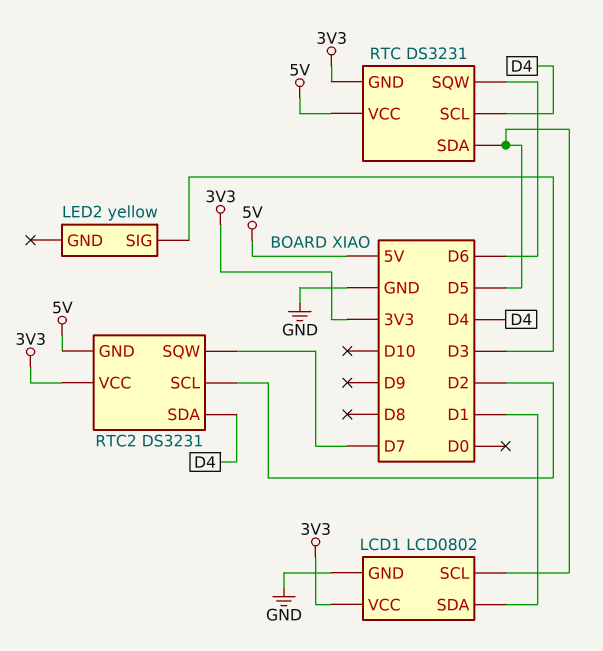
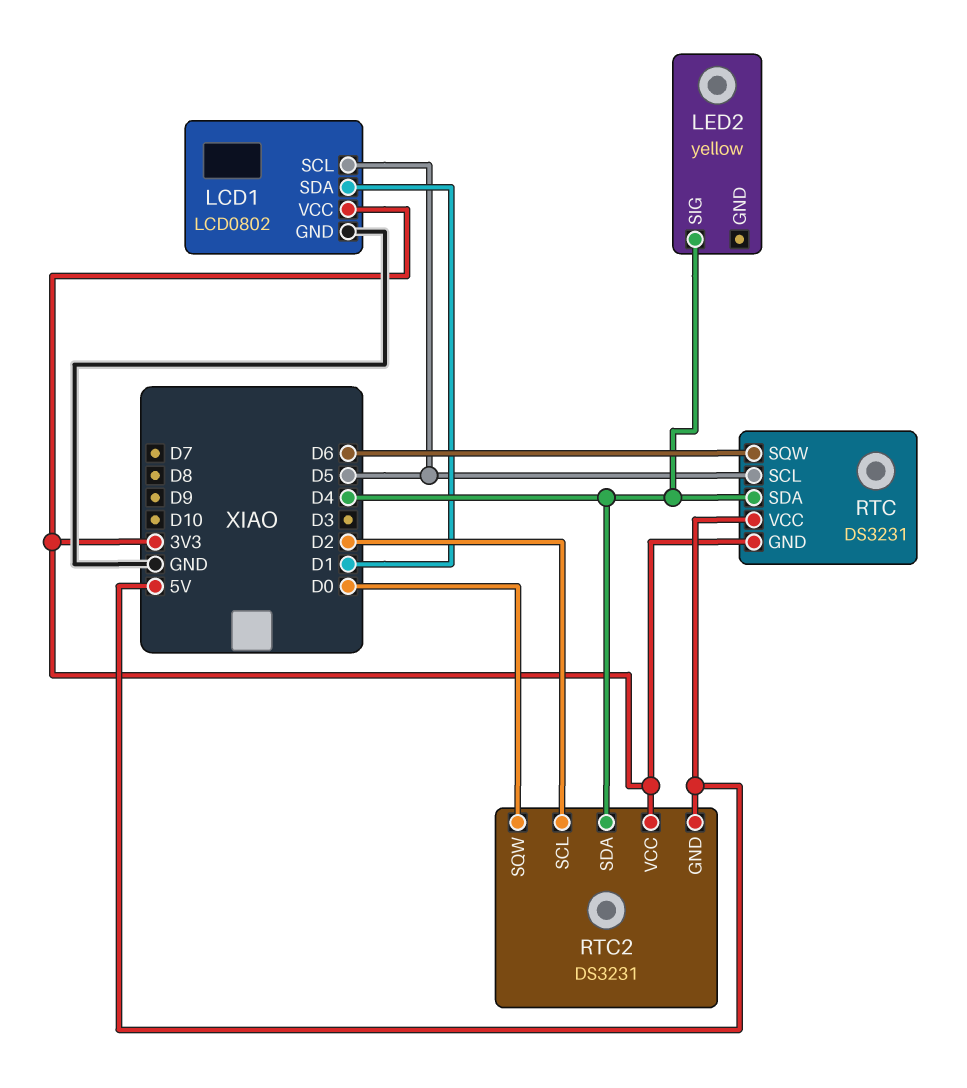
LED2 pin SIG: D3 -> D4
RTC pin SCL: D4 -> D5
RTC pin SDA: D5 -> D4
RTC2 pin SQW: D7 -> D0

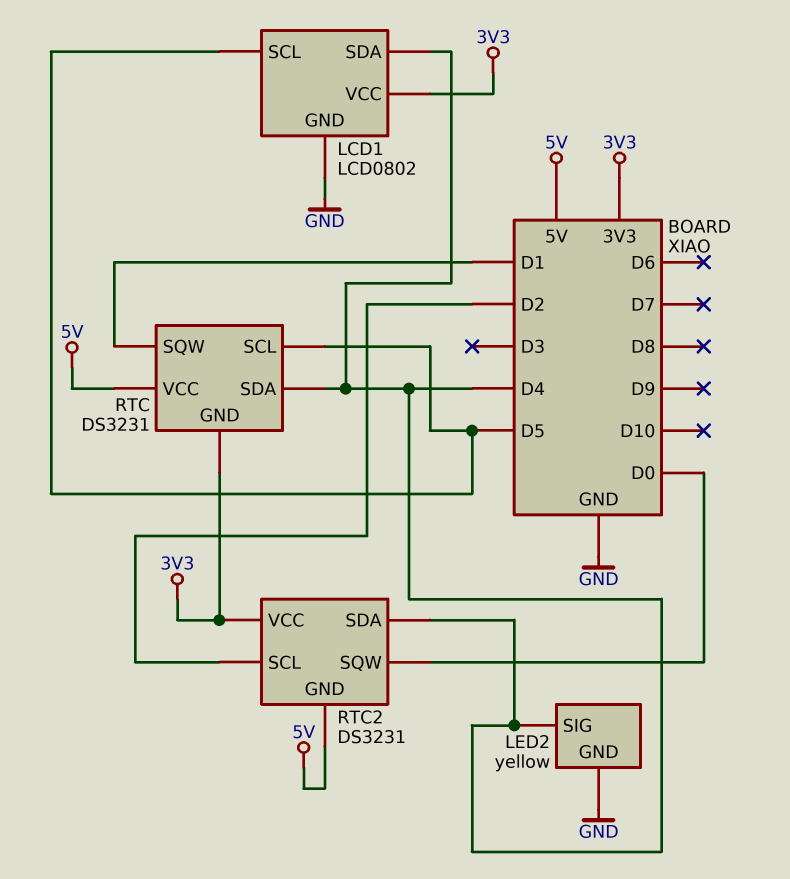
LCD1 pin SDA: D1 -> D4
LED2 pin GND: none -> GND
RTC pin SQW: D6 -> D1

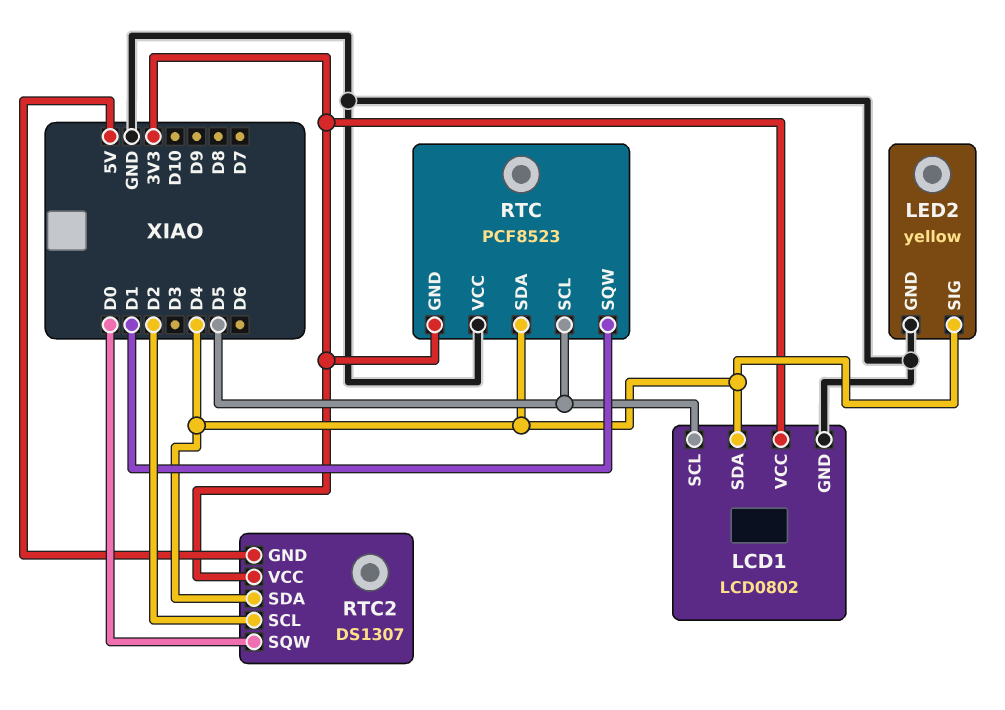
RTC: DS3231 -> PCF8523
RTC pin VCC: 5V -> GND
RTC2: DS3231 -> DS1307

